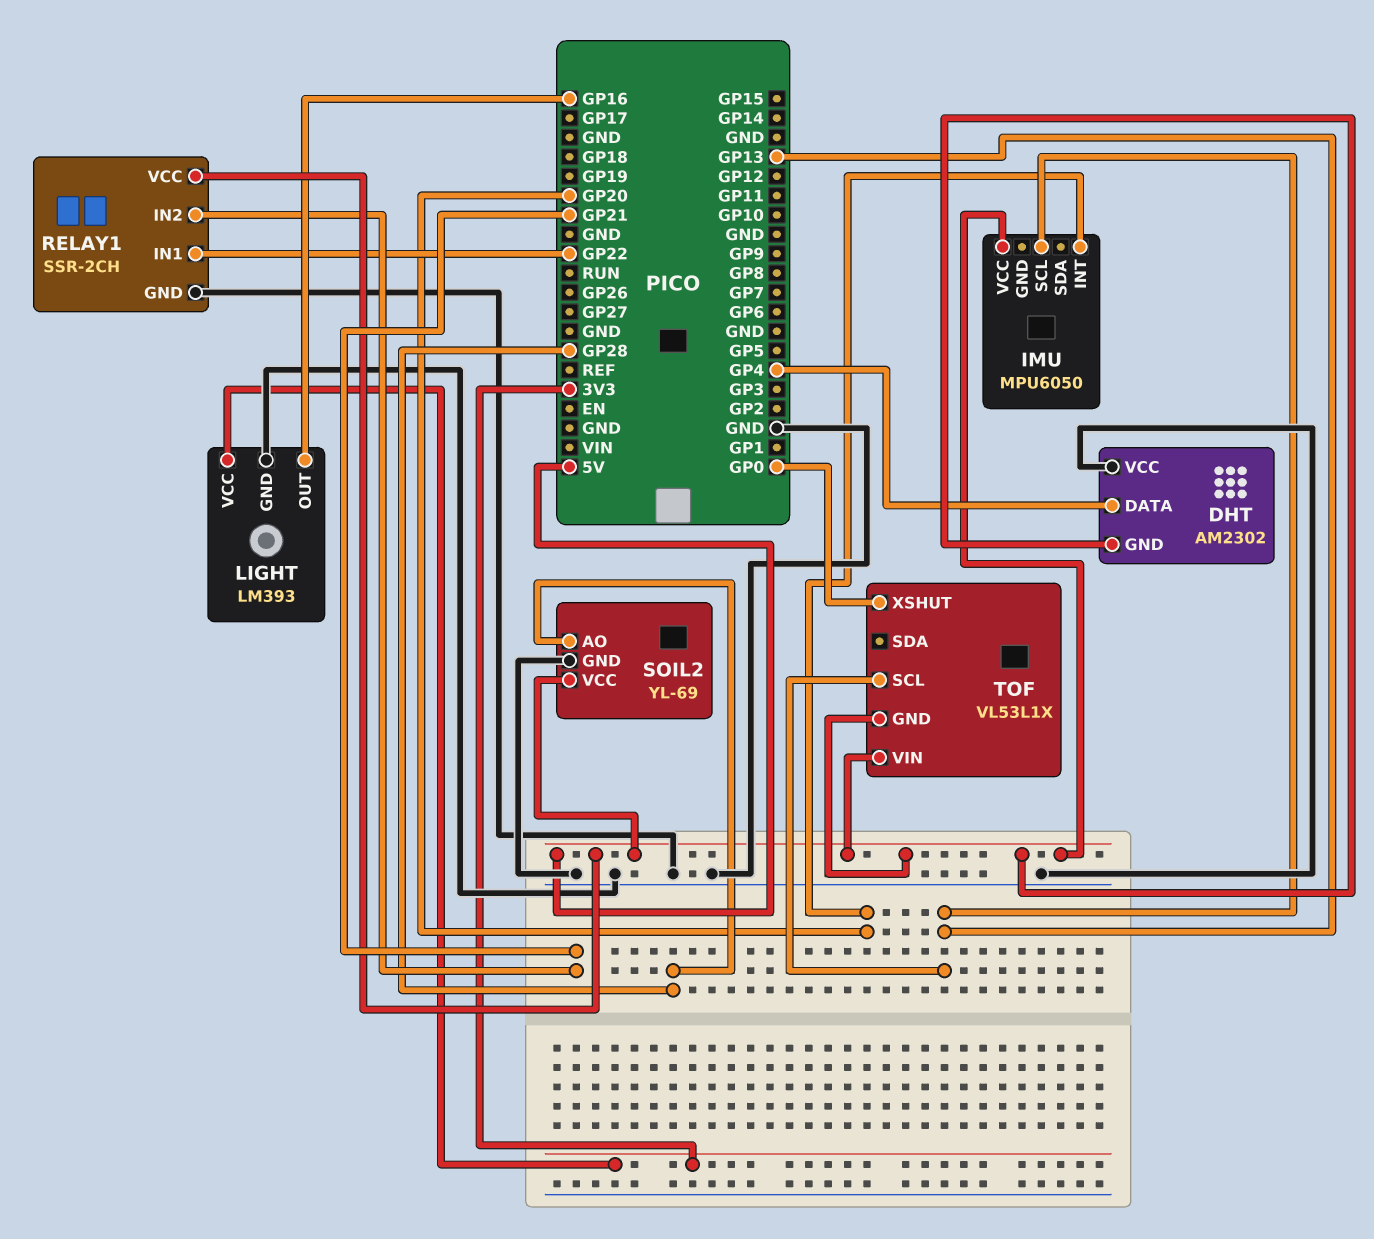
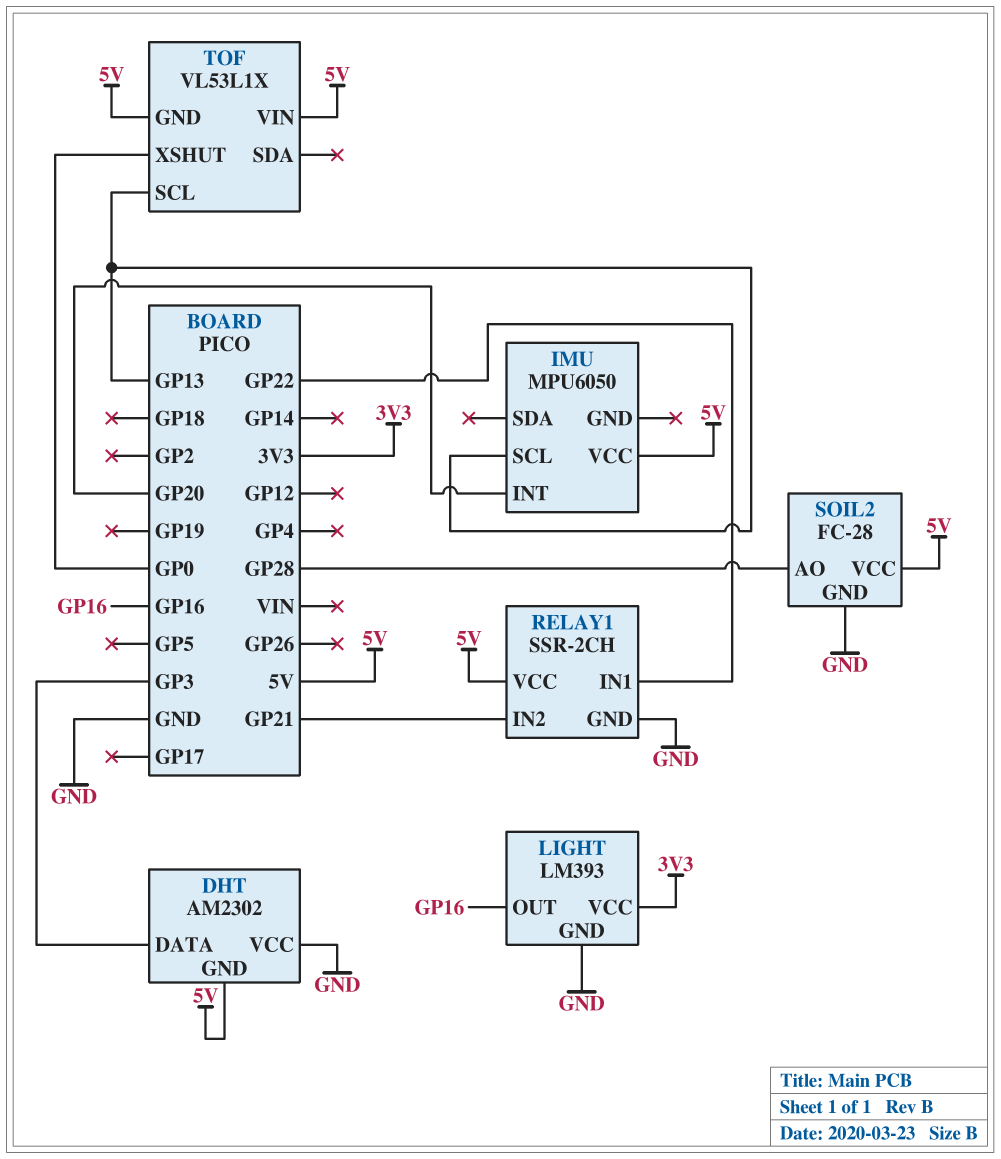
DHT pin DATA: GP4 -> GP3
SOIL2: YL-69 -> FC-28

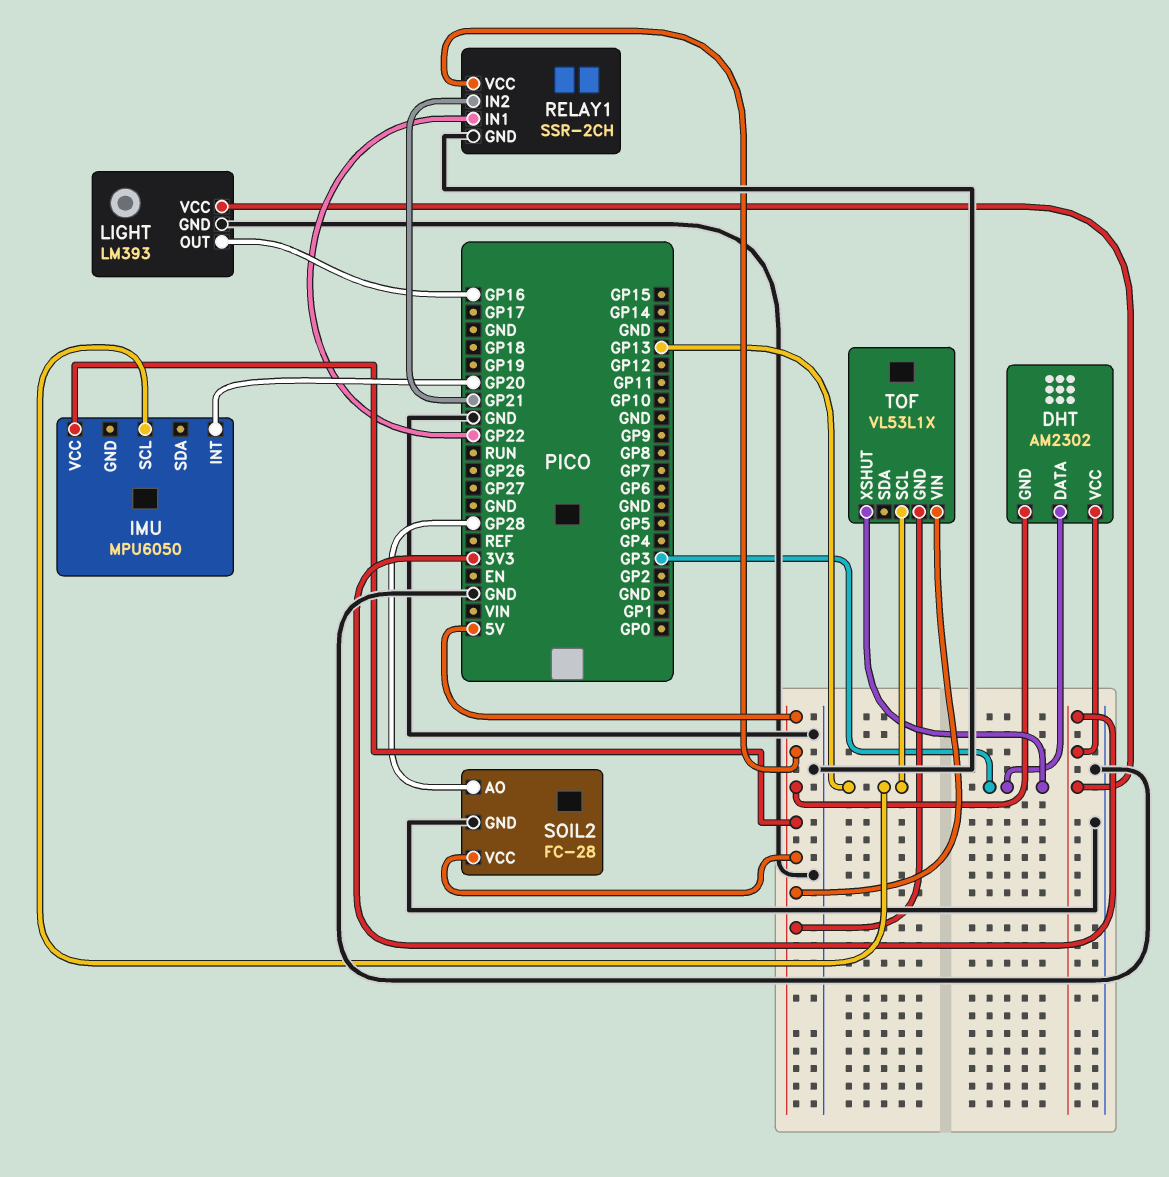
DHT pin VCC: GND -> 3V3
TOF pin XSHUT: GP0 -> GP3

